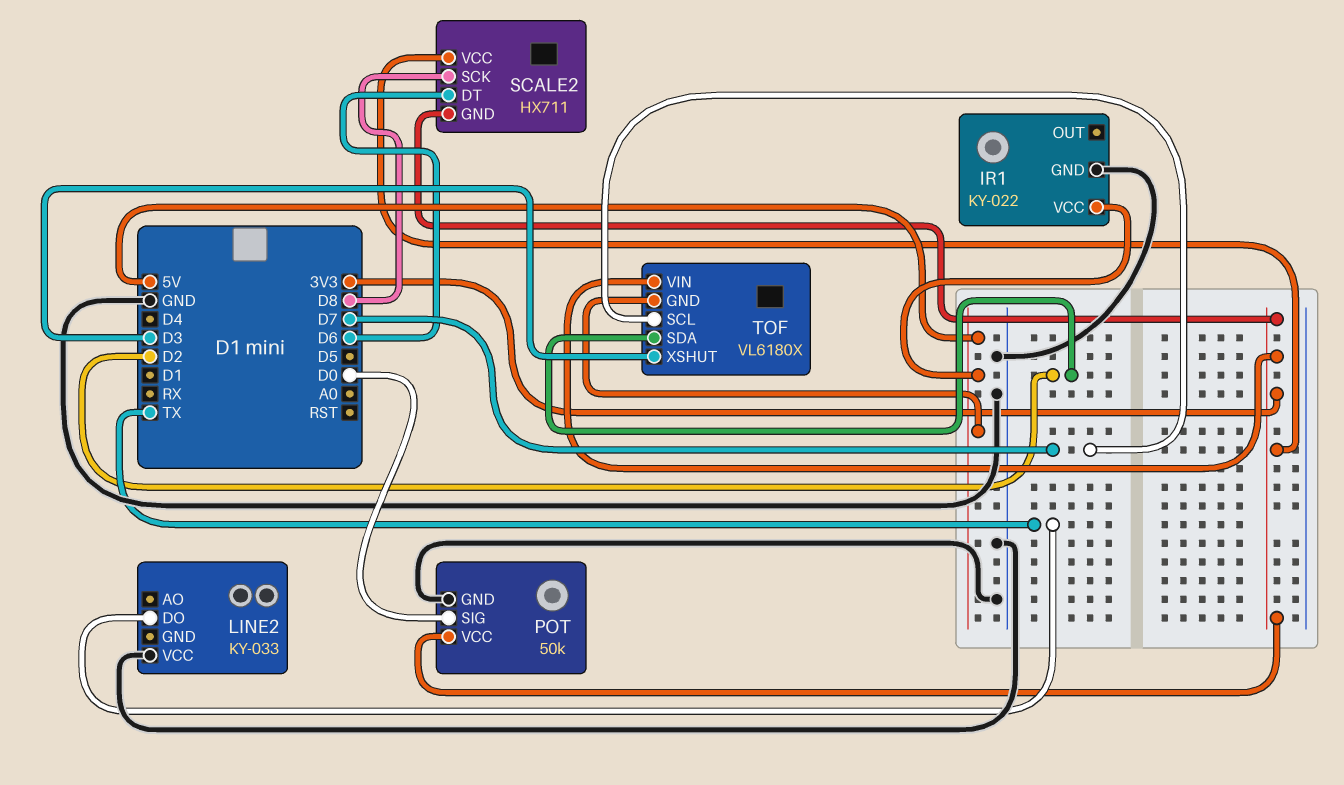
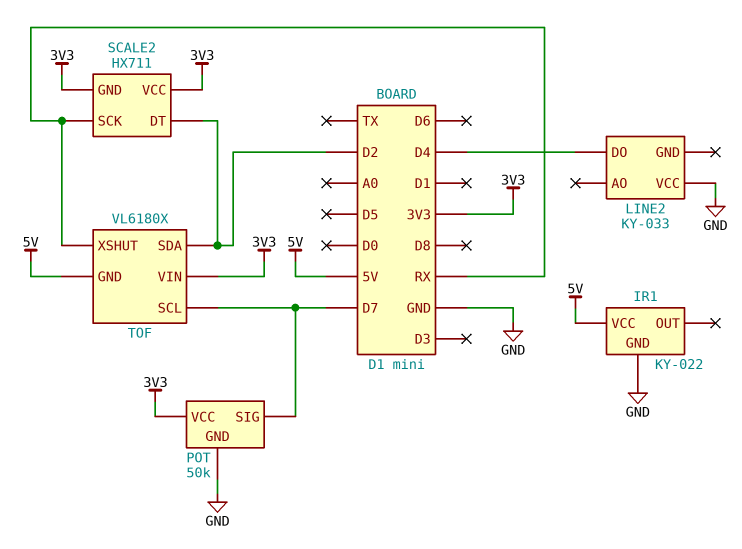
LINE2 pin DO: TX -> D4
POT pin SIG: D0 -> D7
SCALE2 pin DT: D6 -> D2
SCALE2 pin SCK: D8 -> RX
TOF pin XSHUT: D3 -> RX

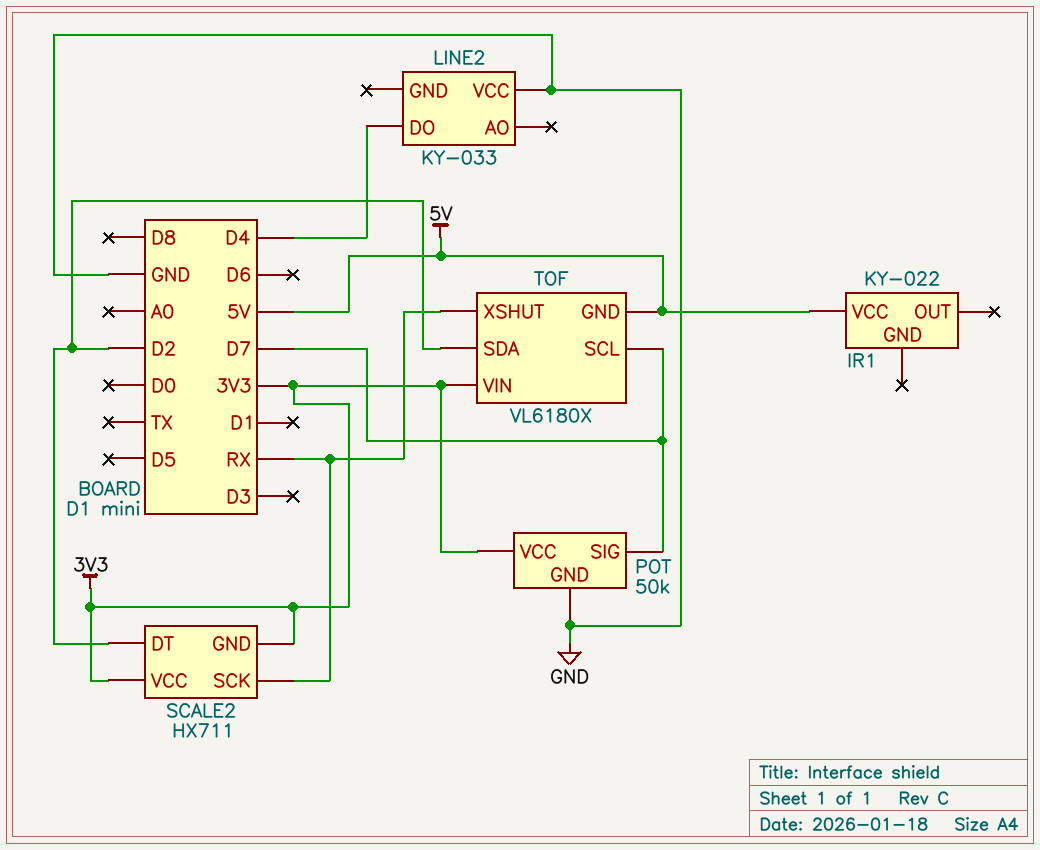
IR1 pin GND: GND -> none

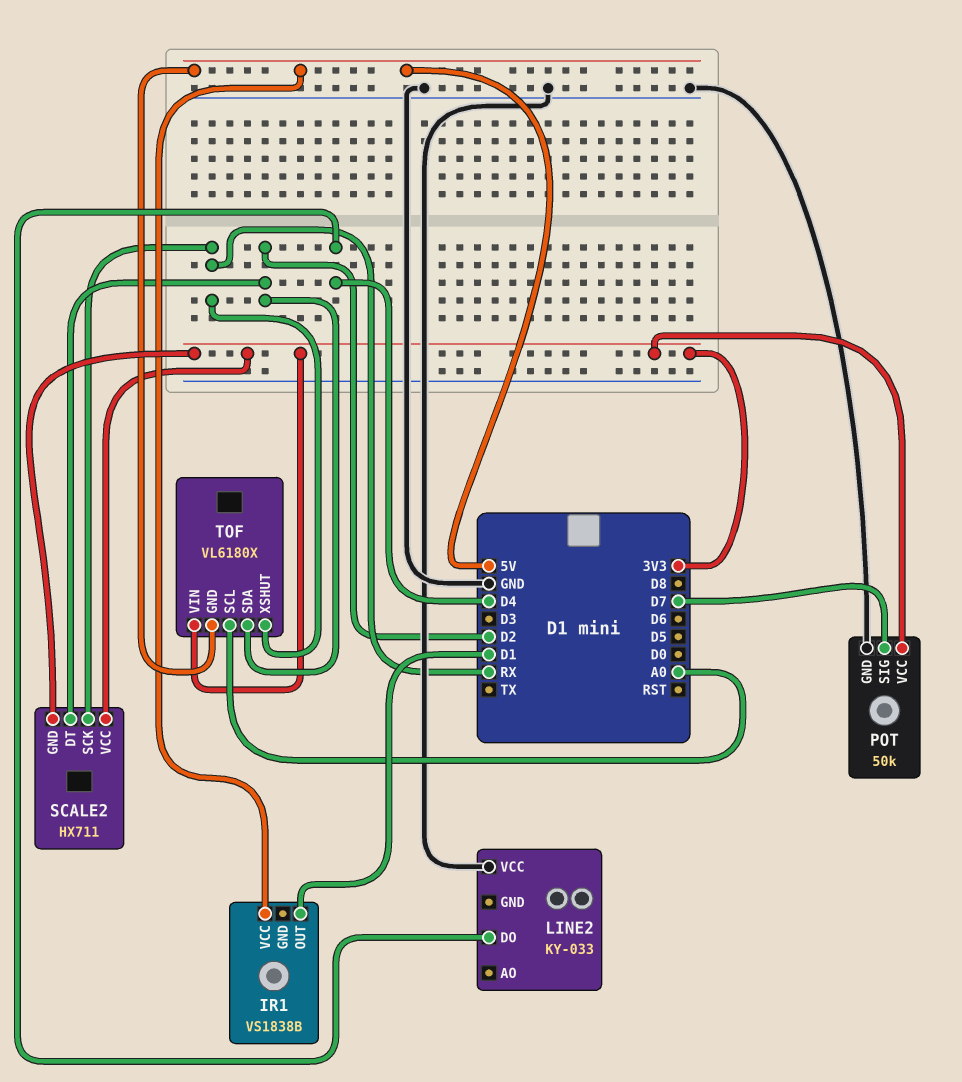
IR1: KY-022 -> VS1838B
IR1 pin OUT: none -> D1
TOF pin SCL: D7 -> A0

